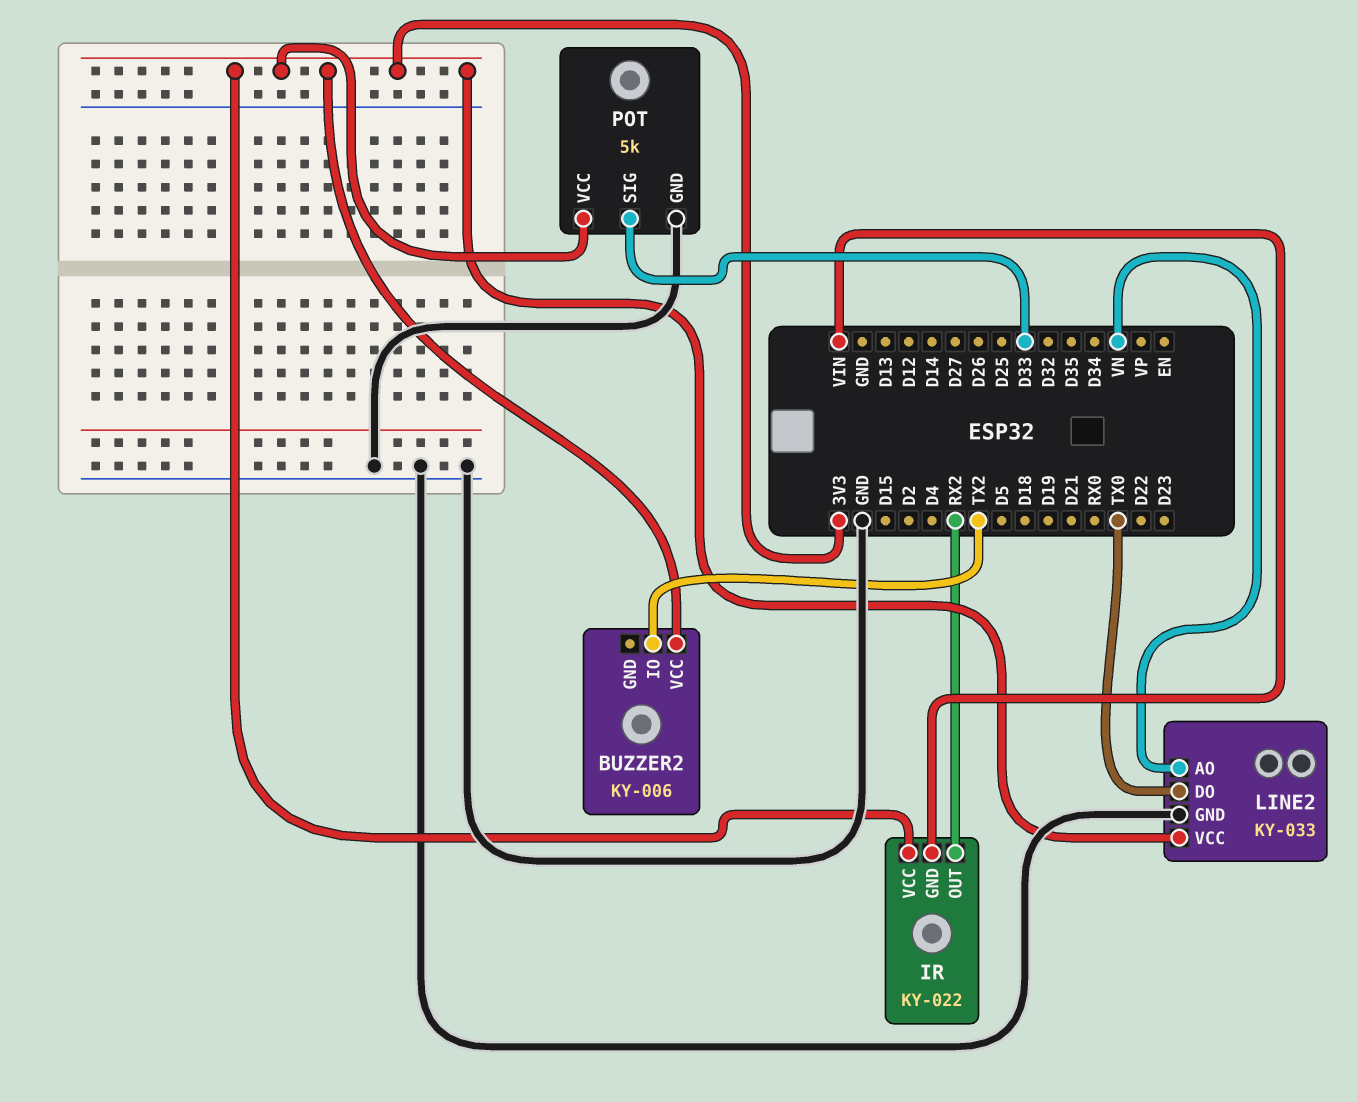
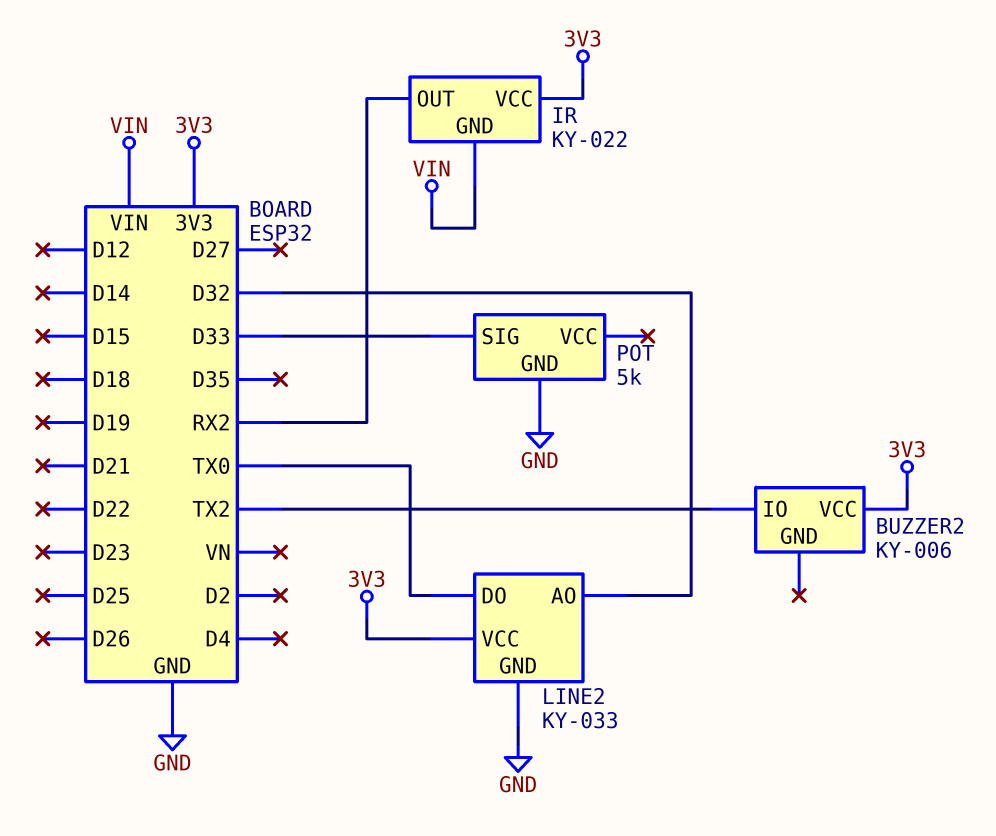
LINE2 pin AO: VN -> D32
POT pin VCC: 3V3 -> none

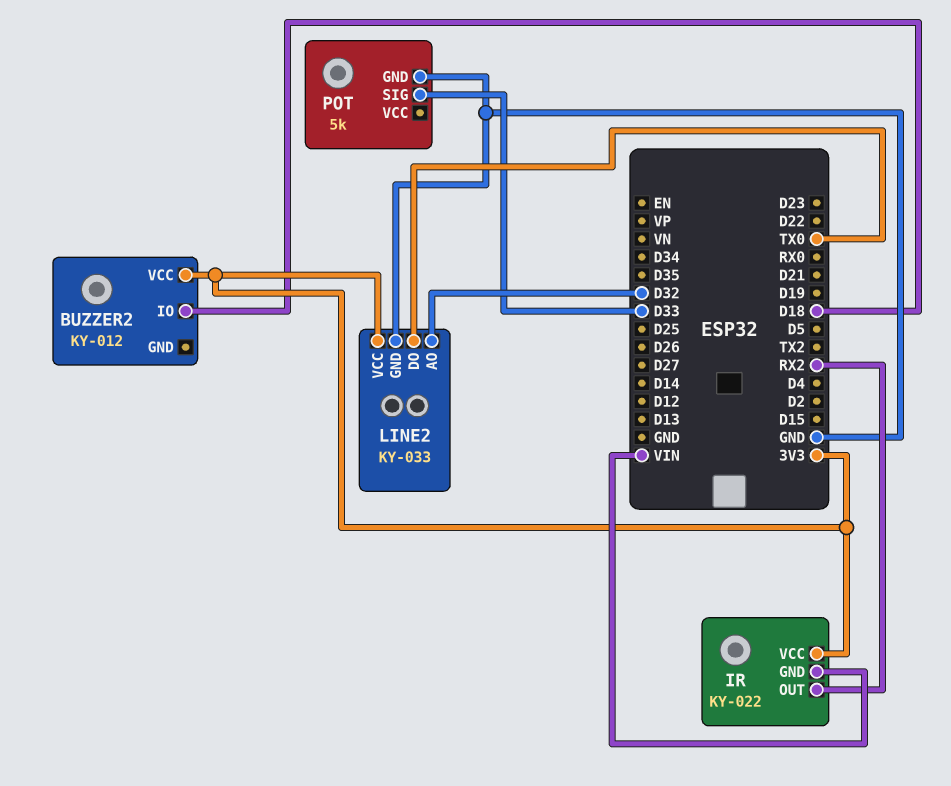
BUZZER2: KY-006 -> KY-012
BUZZER2 pin IO: TX2 -> D18

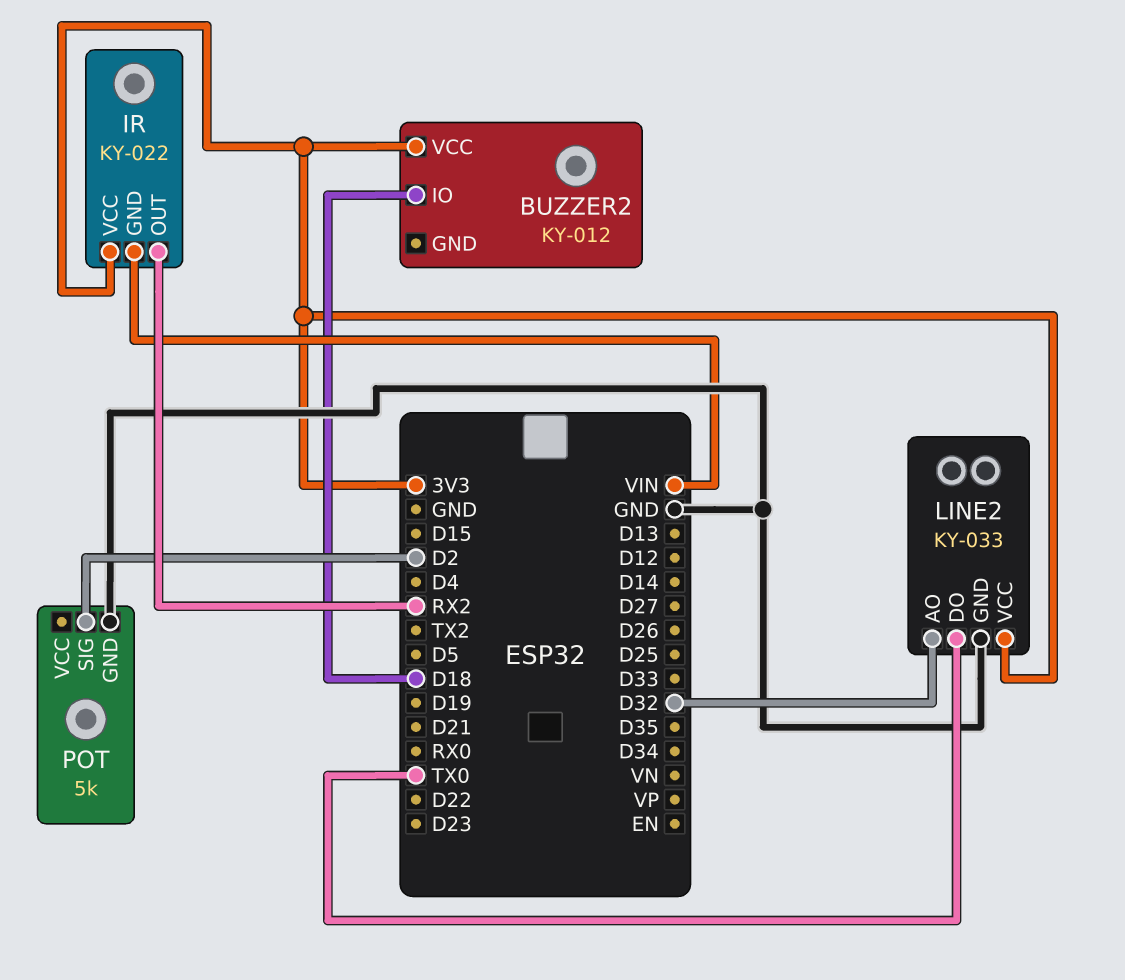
POT pin SIG: D33 -> D2

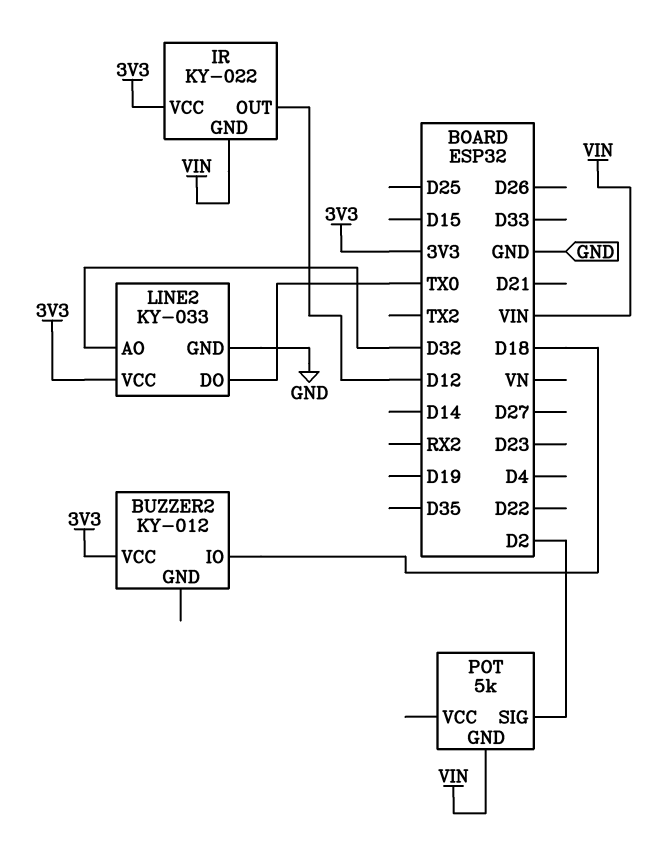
IR pin OUT: RX2 -> D12
POT pin GND: GND -> VIN

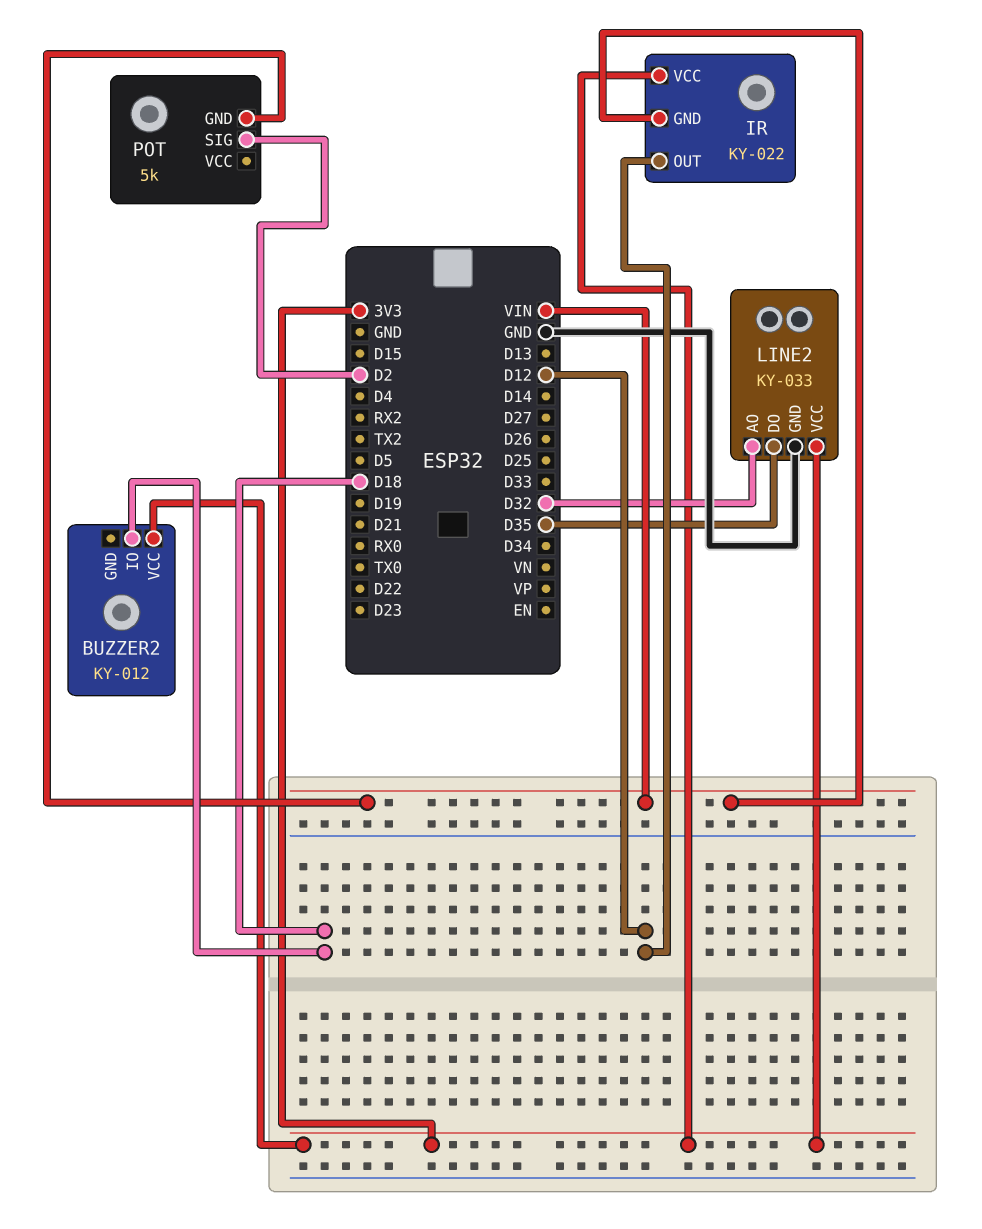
LINE2 pin DO: TX0 -> D35

